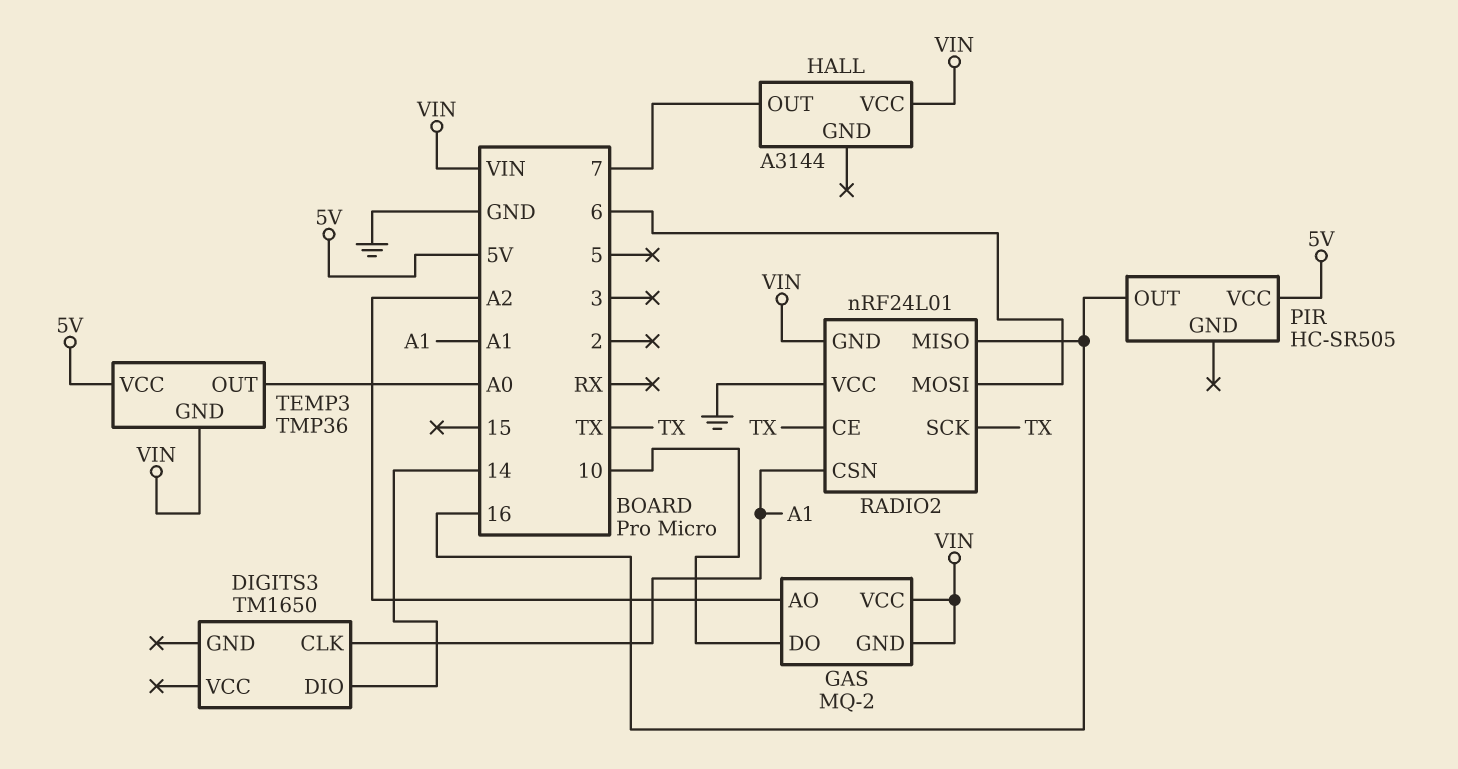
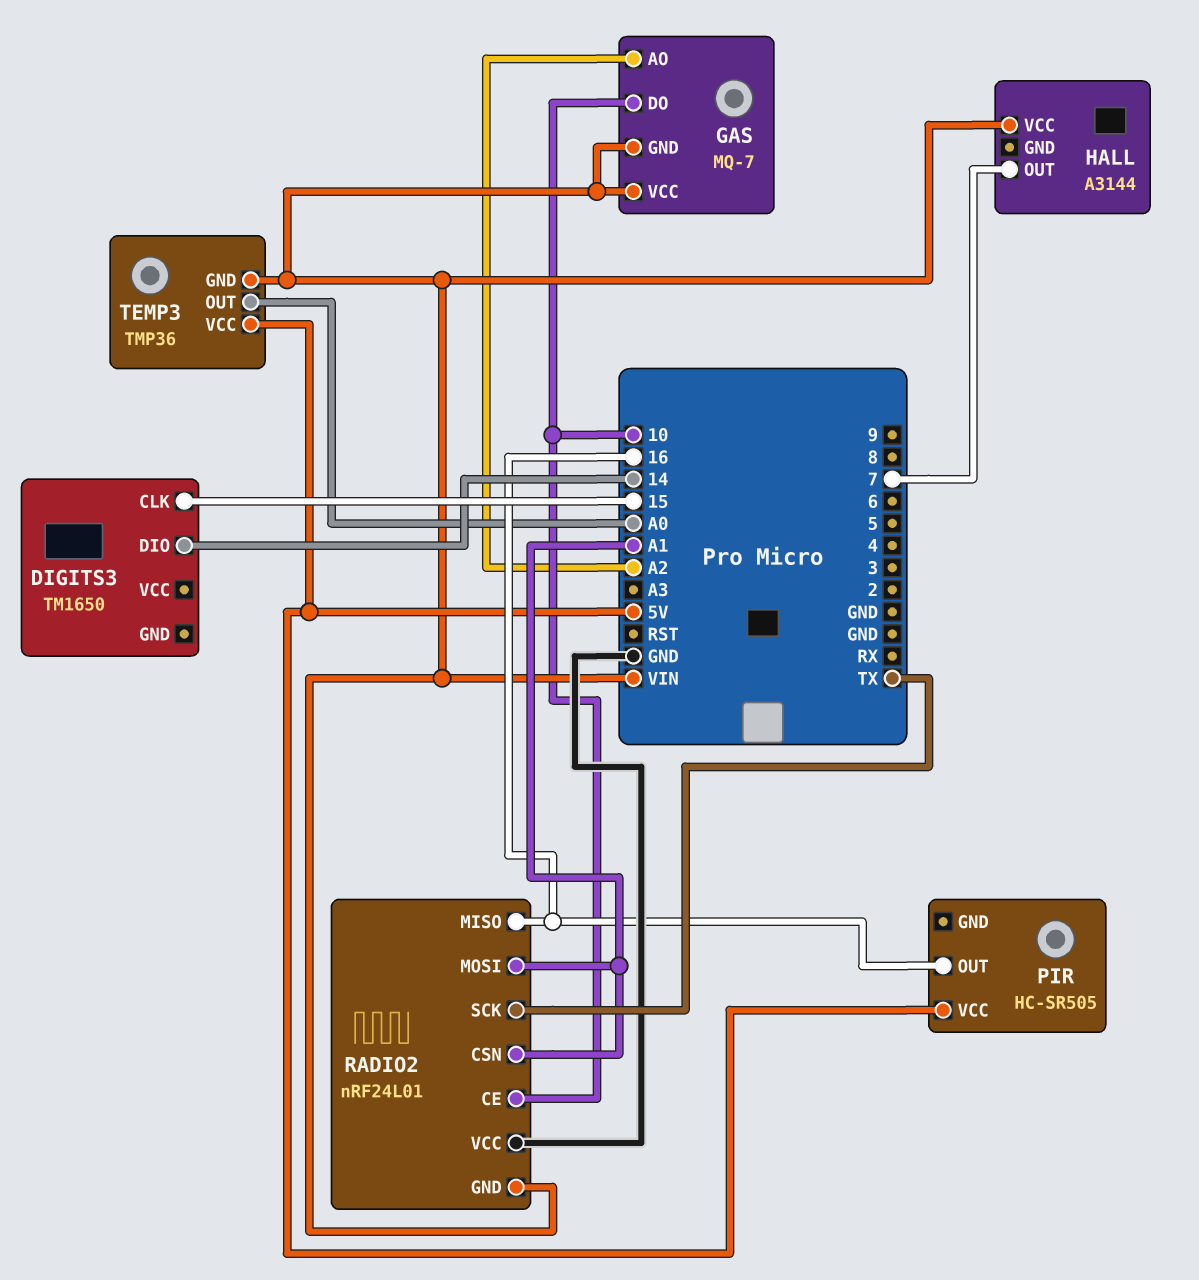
DIGITS3 pin CLK: A1 -> 15
GAS: MQ-2 -> MQ-7
RADIO2 pin CE: TX -> 10
RADIO2 pin MOSI: 6 -> A1

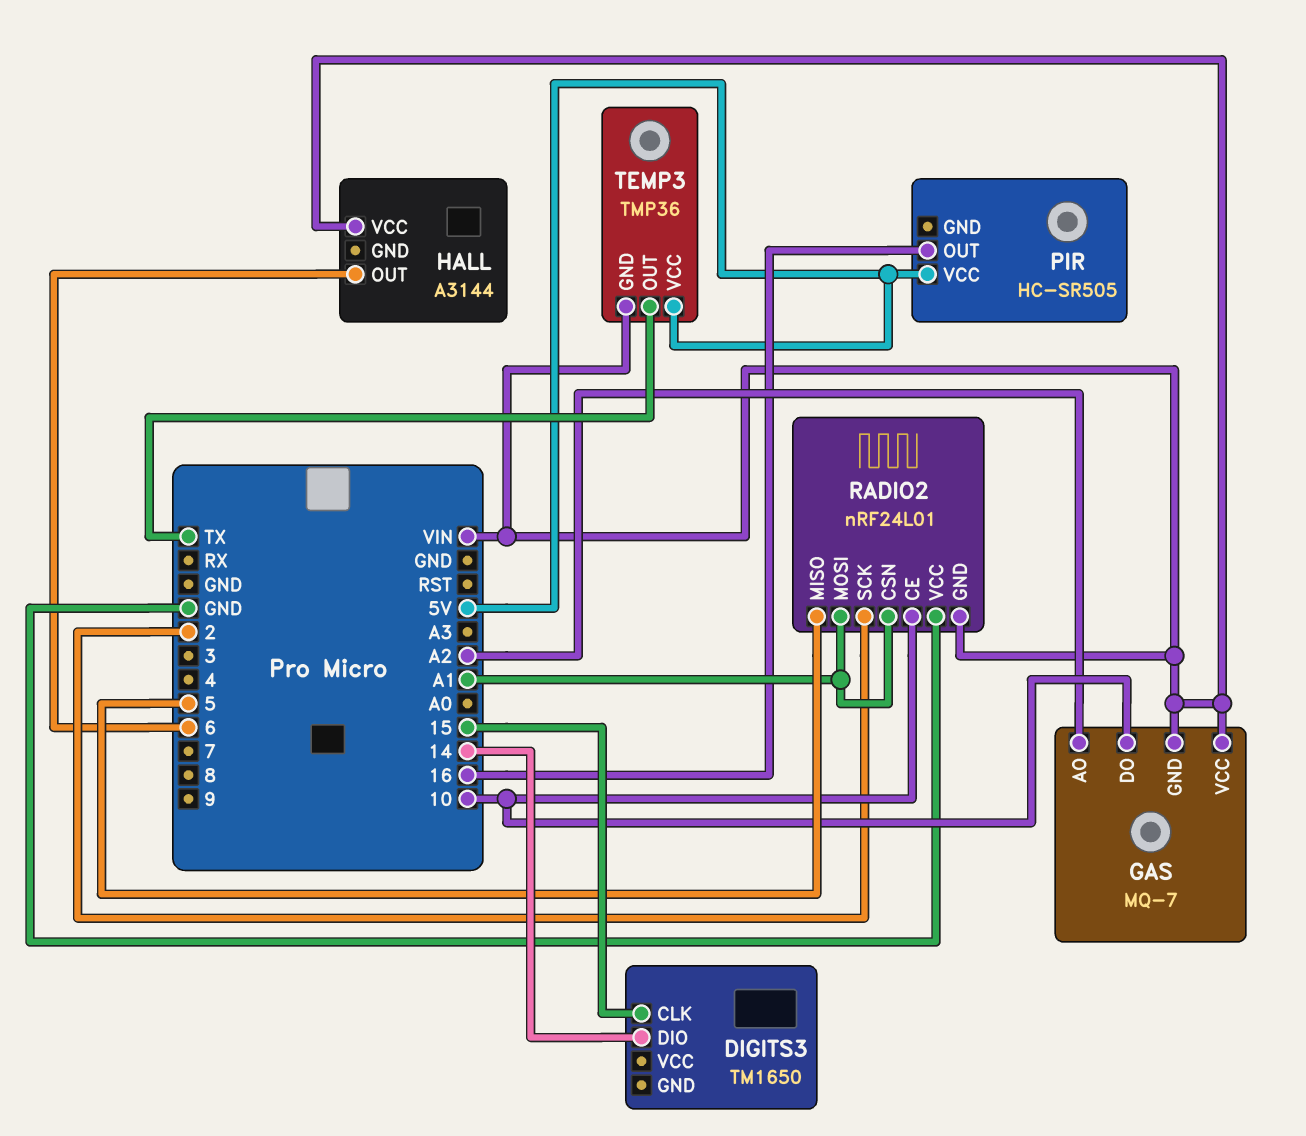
HALL pin OUT: 7 -> 6
RADIO2 pin MISO: 16 -> 5
RADIO2 pin SCK: TX -> 2
TEMP3 pin OUT: A0 -> TX

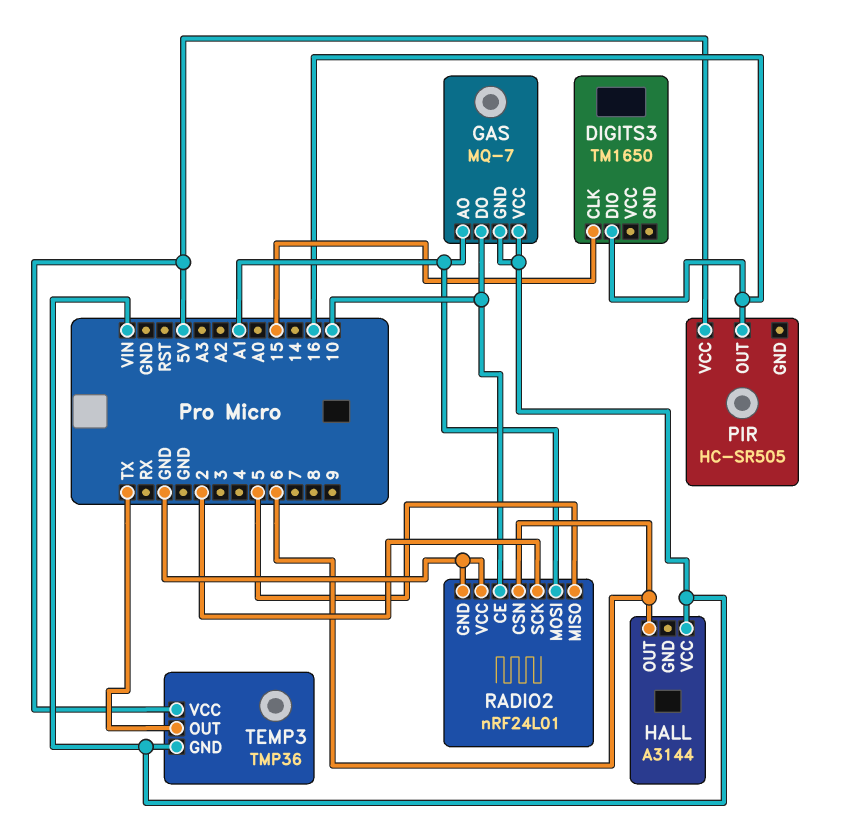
DIGITS3 pin DIO: 14 -> 16
GAS pin AO: A2 -> A1
RADIO2 pin CSN: A1 -> 6
RADIO2 pin GND: VIN -> GND

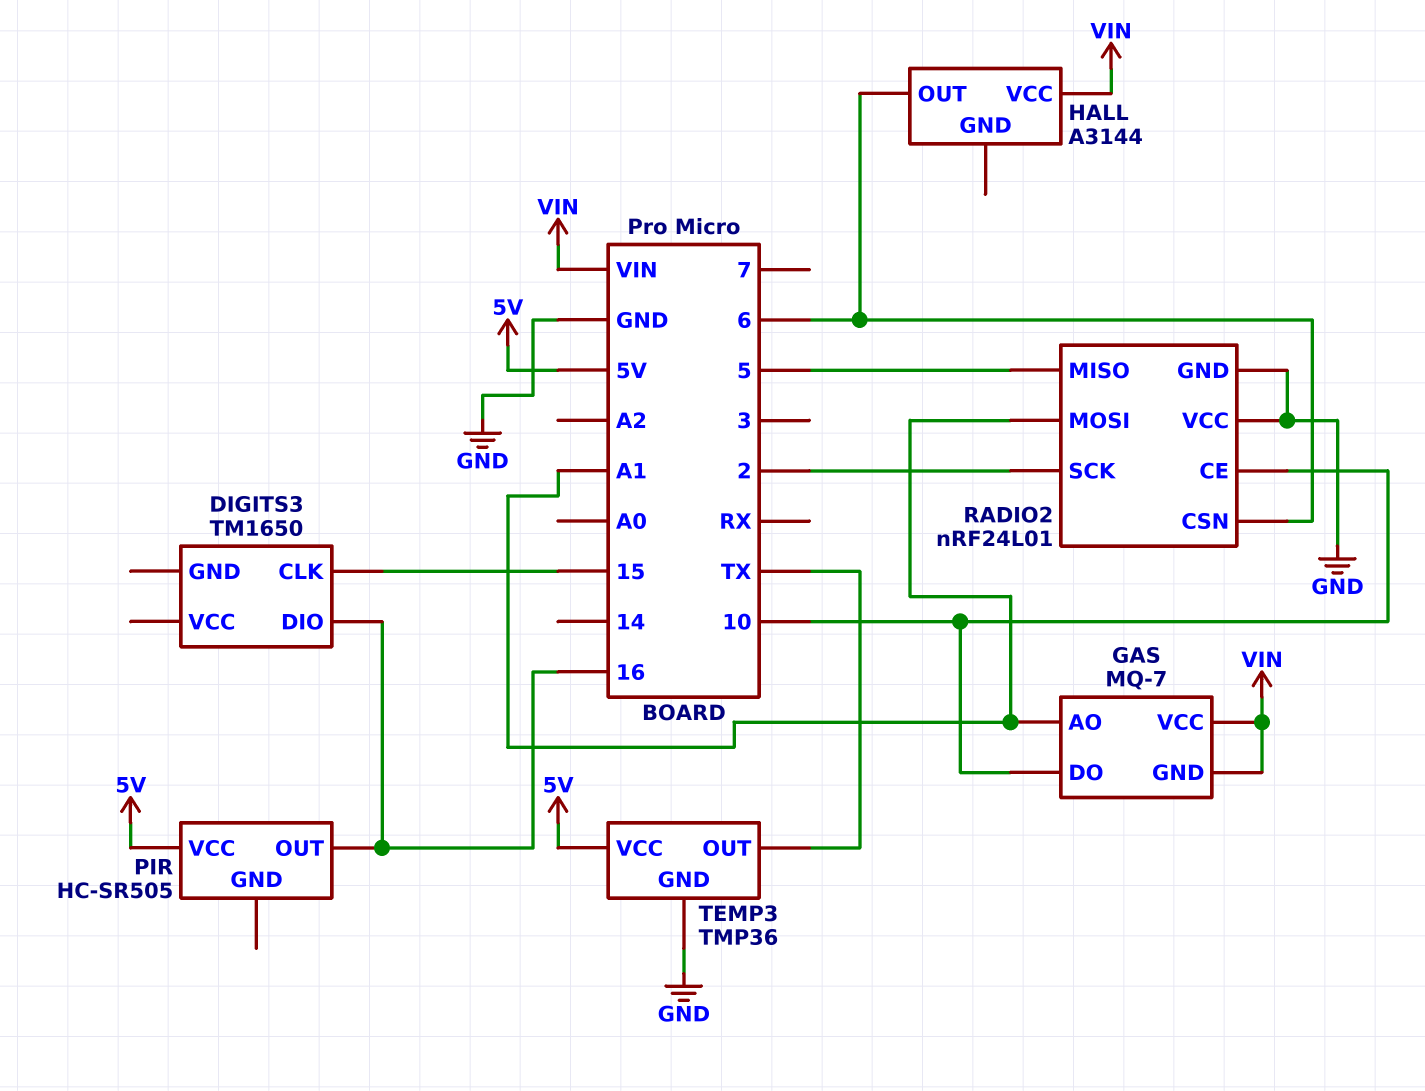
TEMP3 pin GND: VIN -> GND

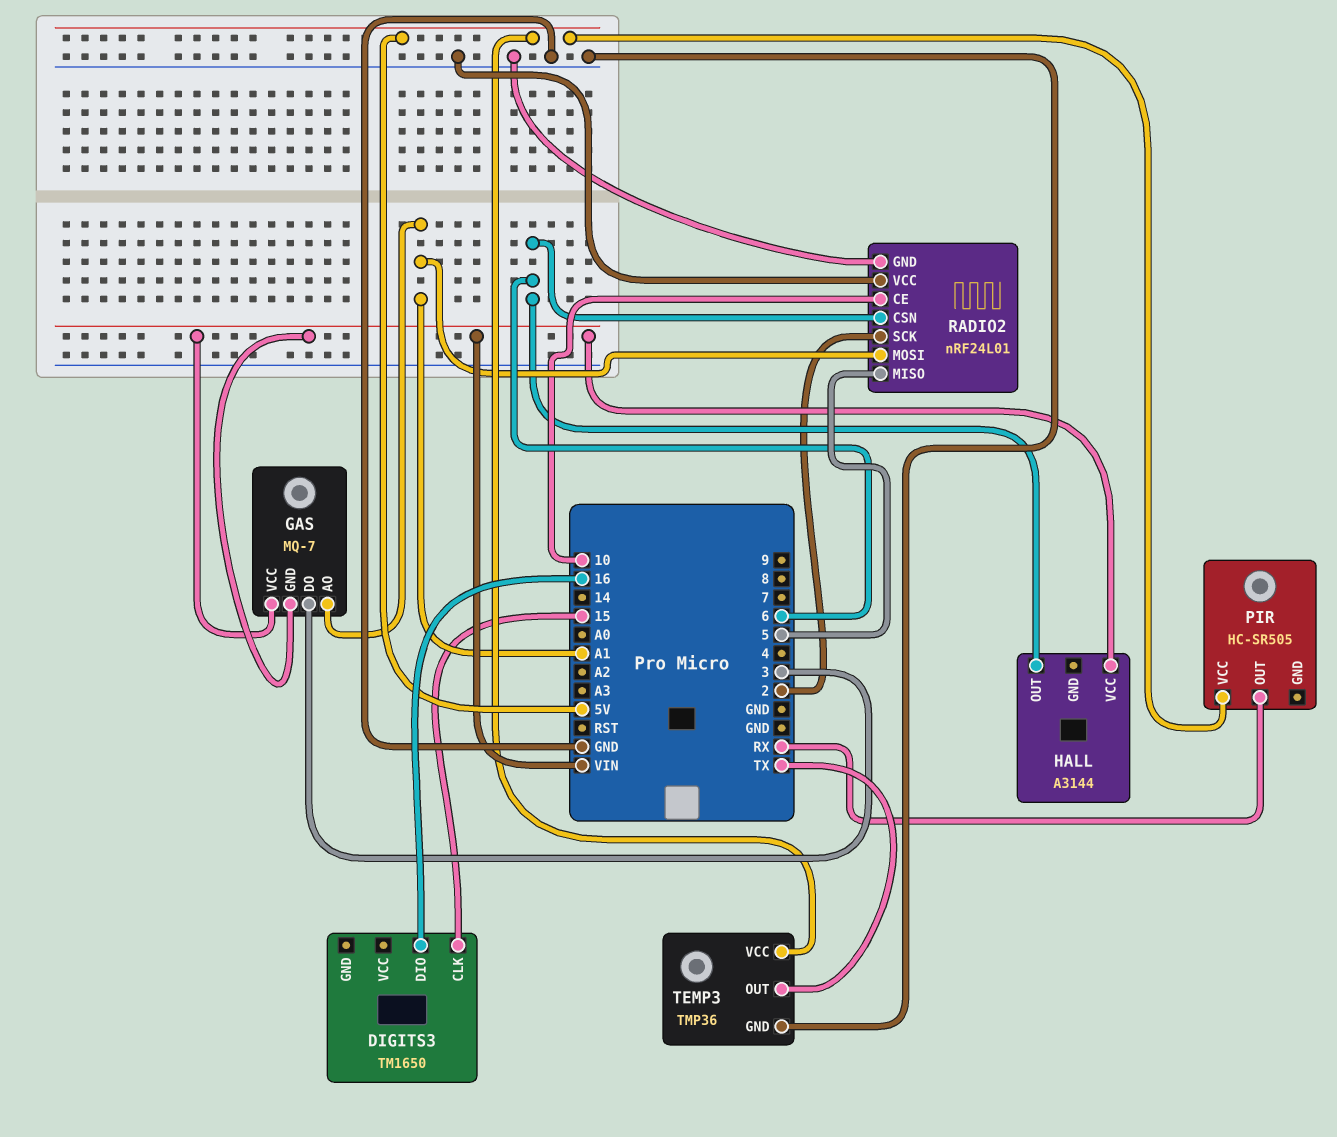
GAS pin DO: 10 -> 3
PIR pin OUT: 16 -> RX

